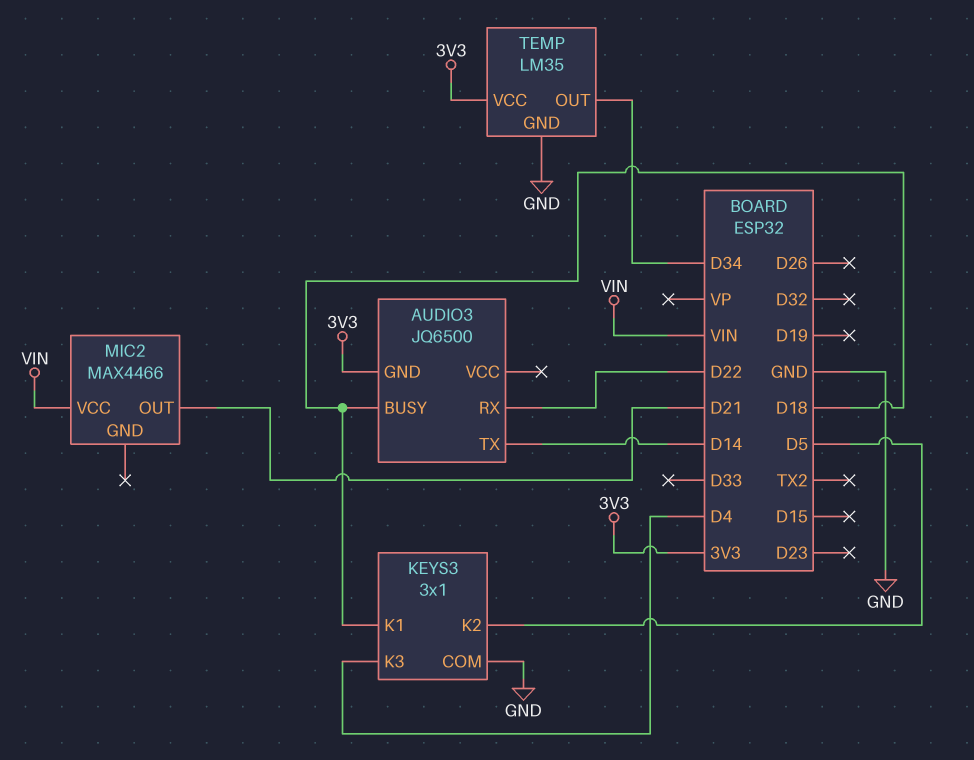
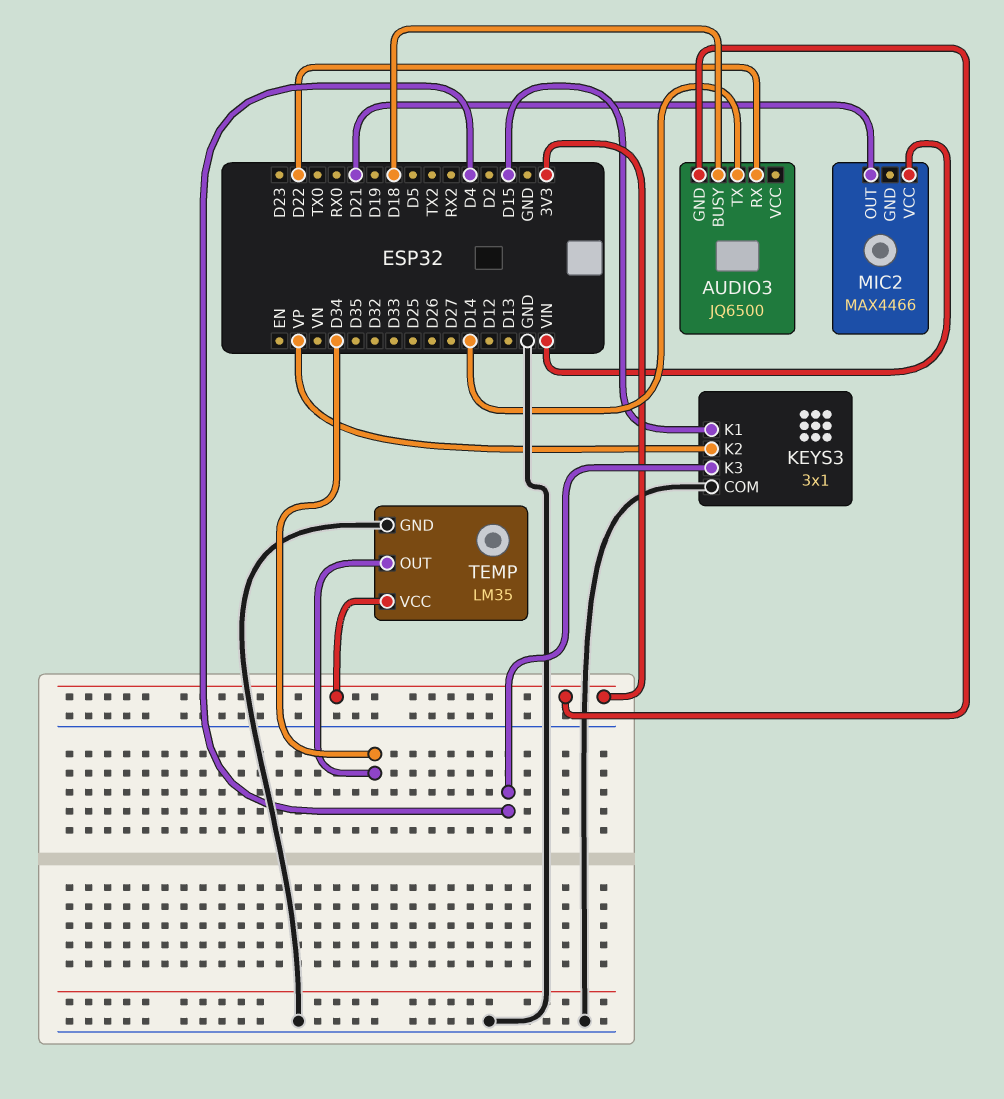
KEYS3 pin K1: D18 -> D15
KEYS3 pin K2: D5 -> VP

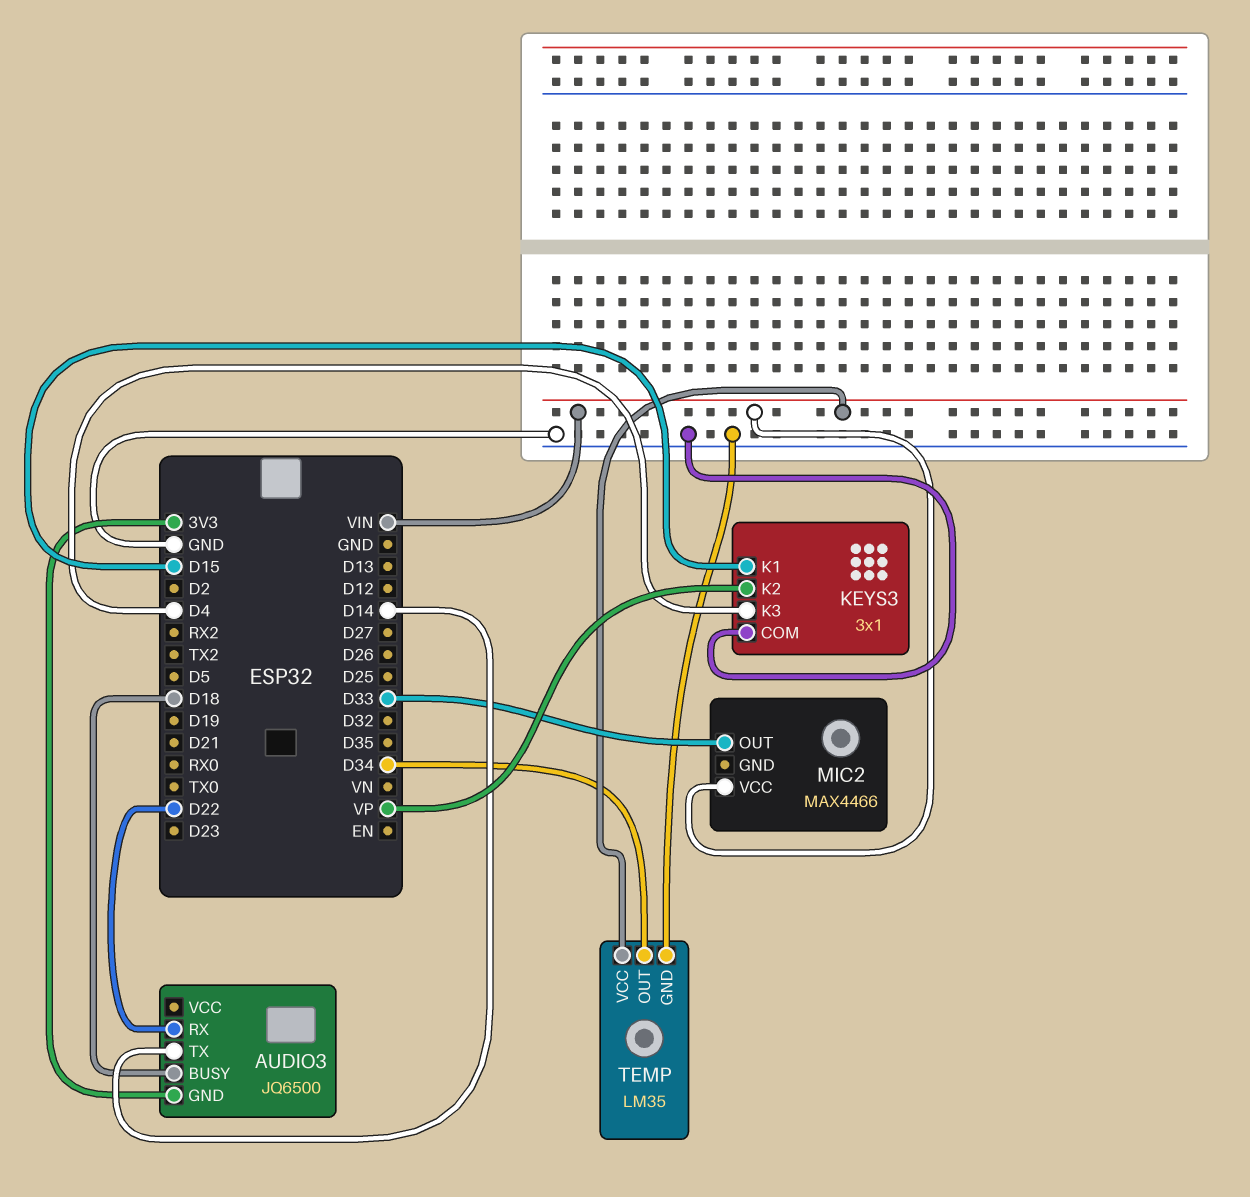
MIC2 pin OUT: D21 -> D33
TEMP pin VCC: 3V3 -> VIN

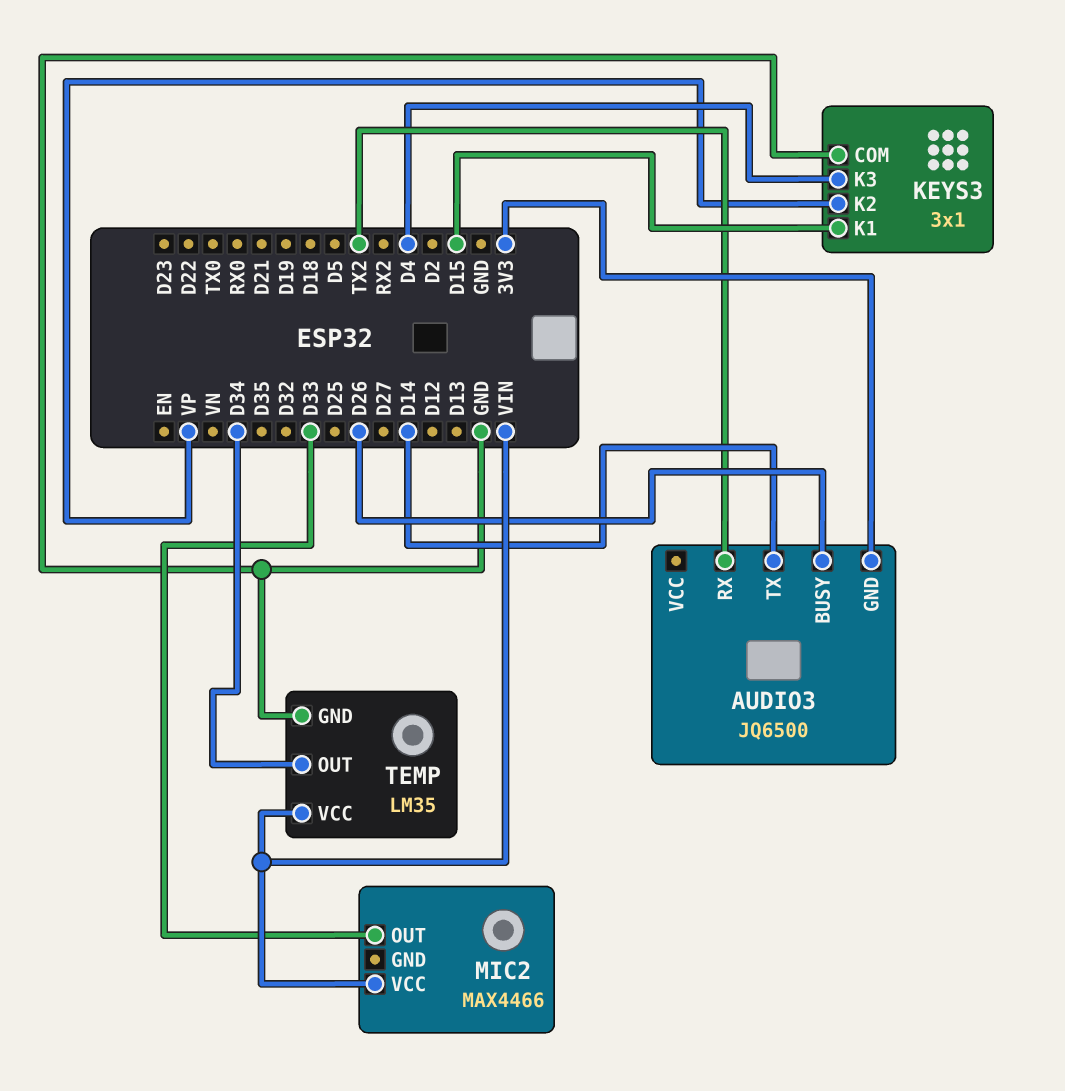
AUDIO3 pin BUSY: D18 -> D26
AUDIO3 pin RX: D22 -> TX2

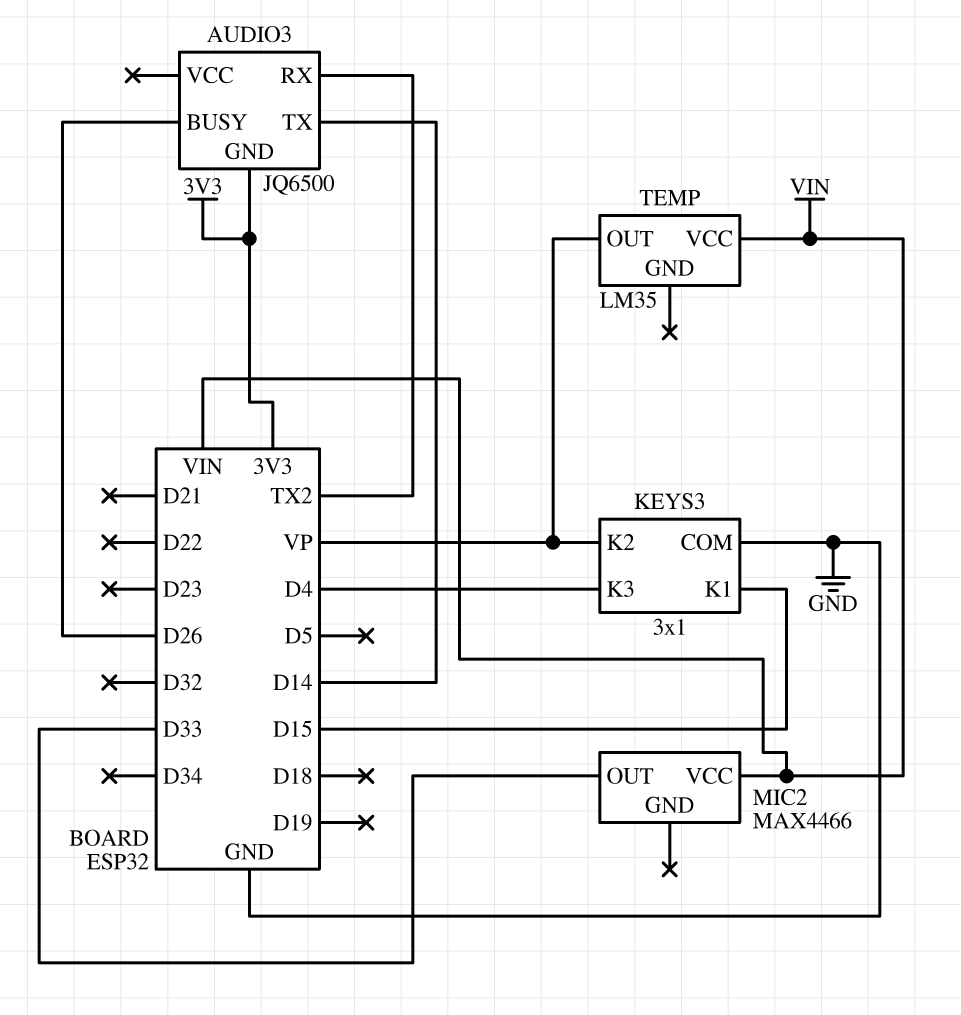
TEMP pin GND: GND -> none
TEMP pin OUT: D34 -> VP

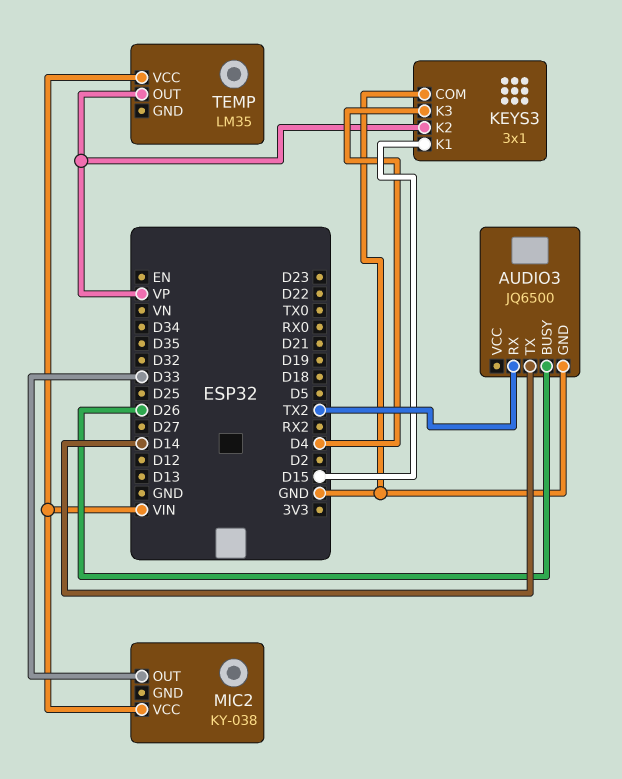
AUDIO3 pin GND: 3V3 -> GND
MIC2: MAX4466 -> KY-038

